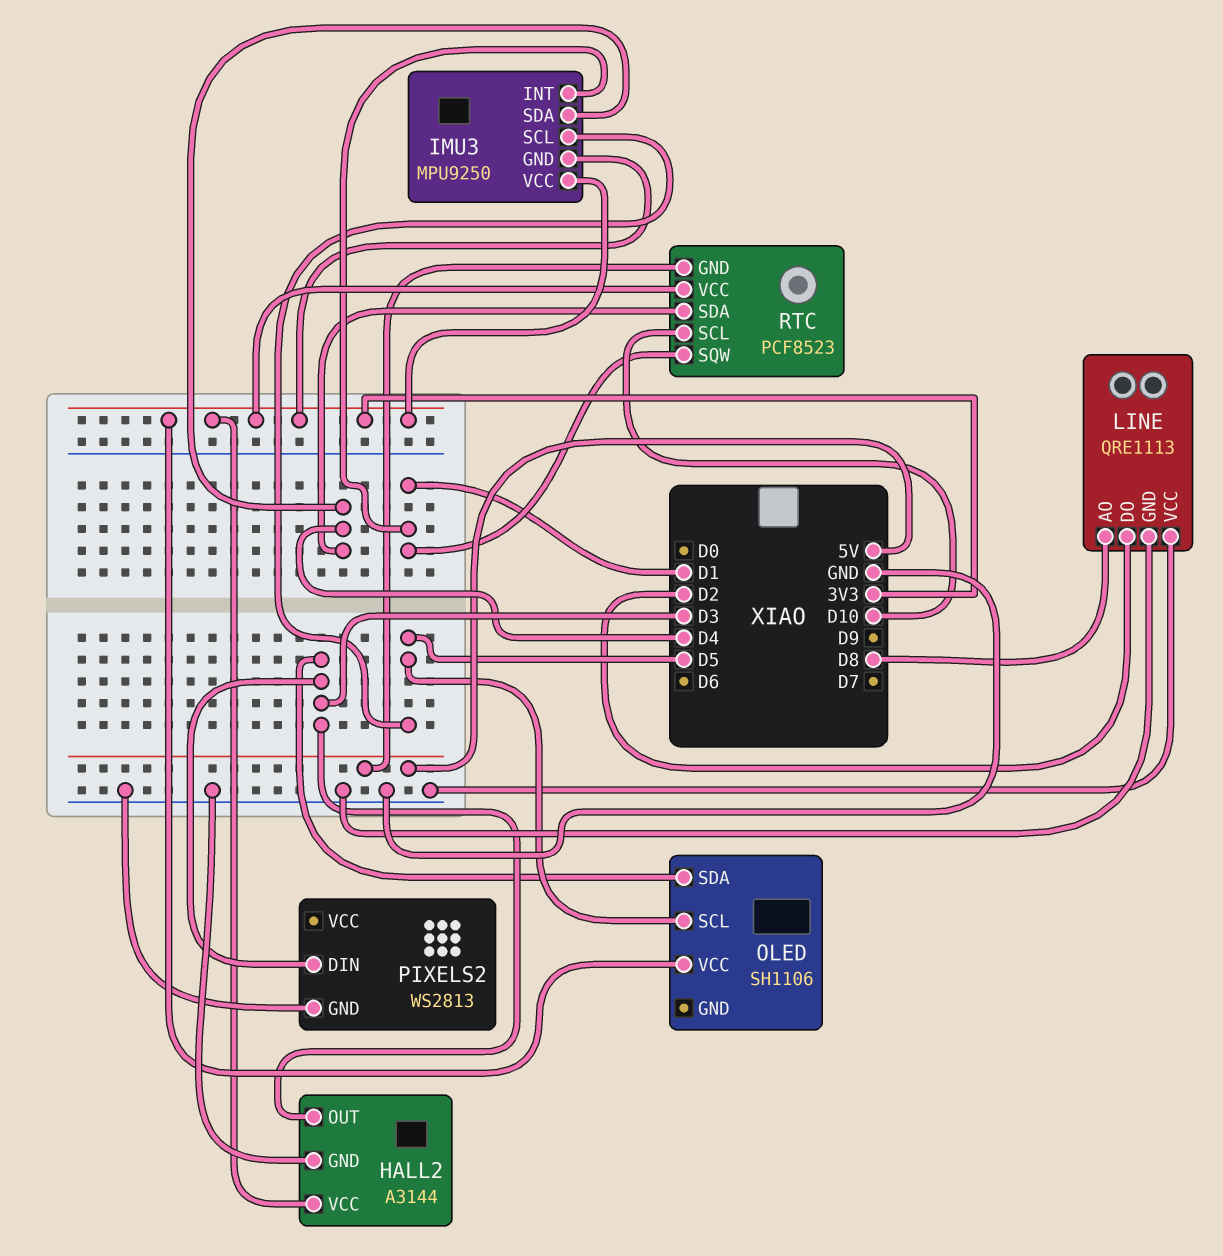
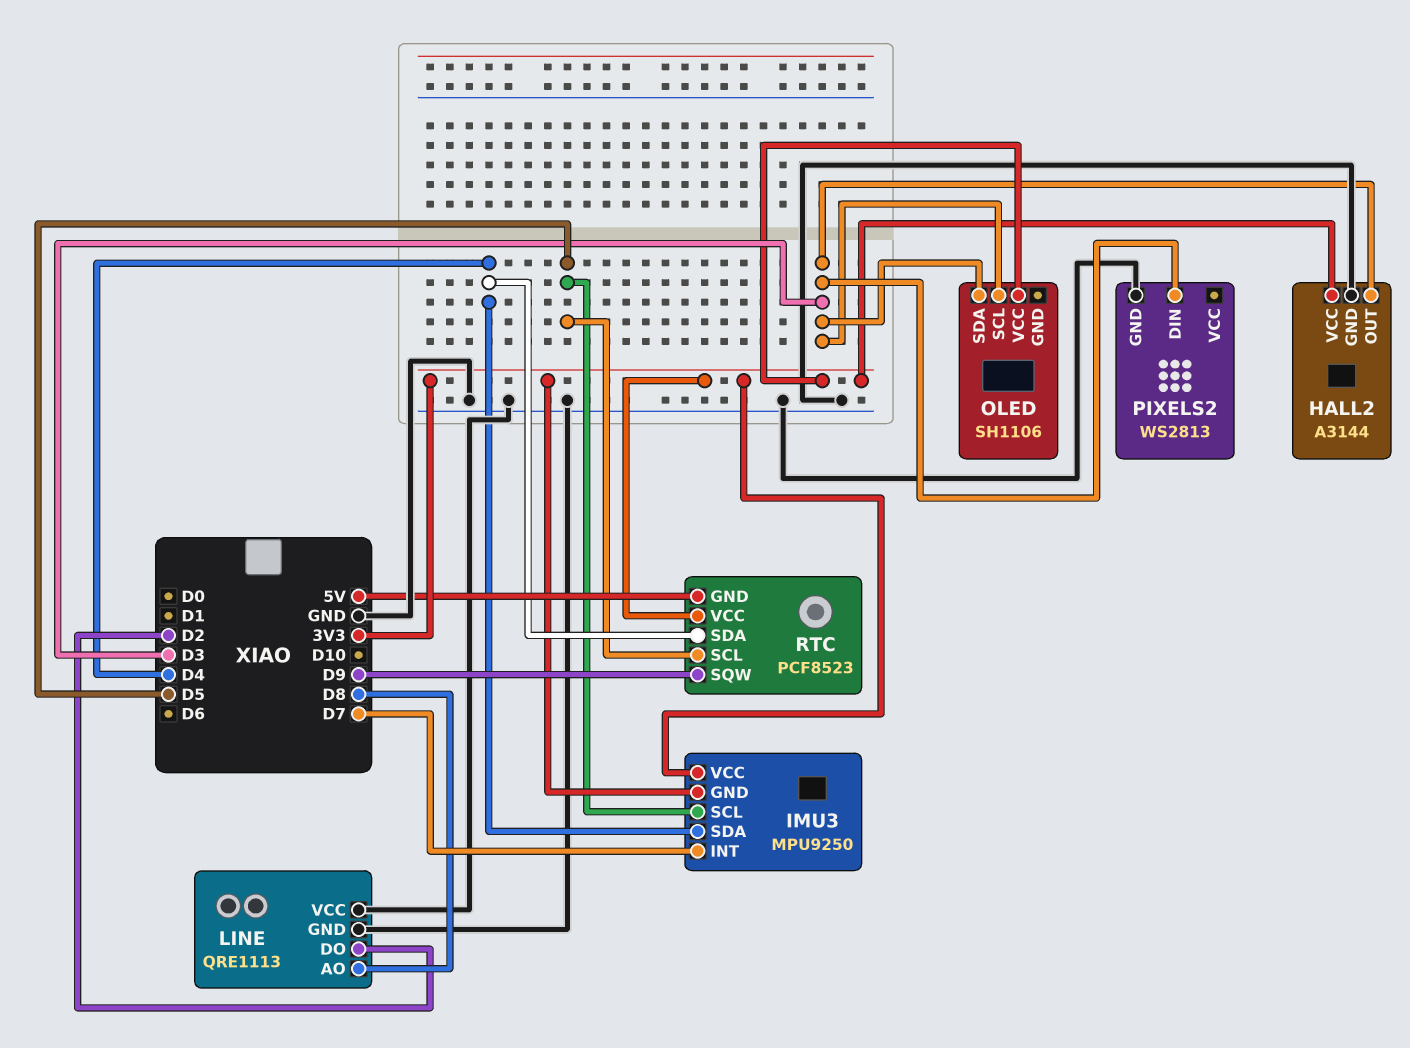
IMU3 pin INT: D1 -> D7
OLED pin SCL: D5 -> D3
RTC pin SCL: D10 -> D5
RTC pin SQW: D1 -> D9

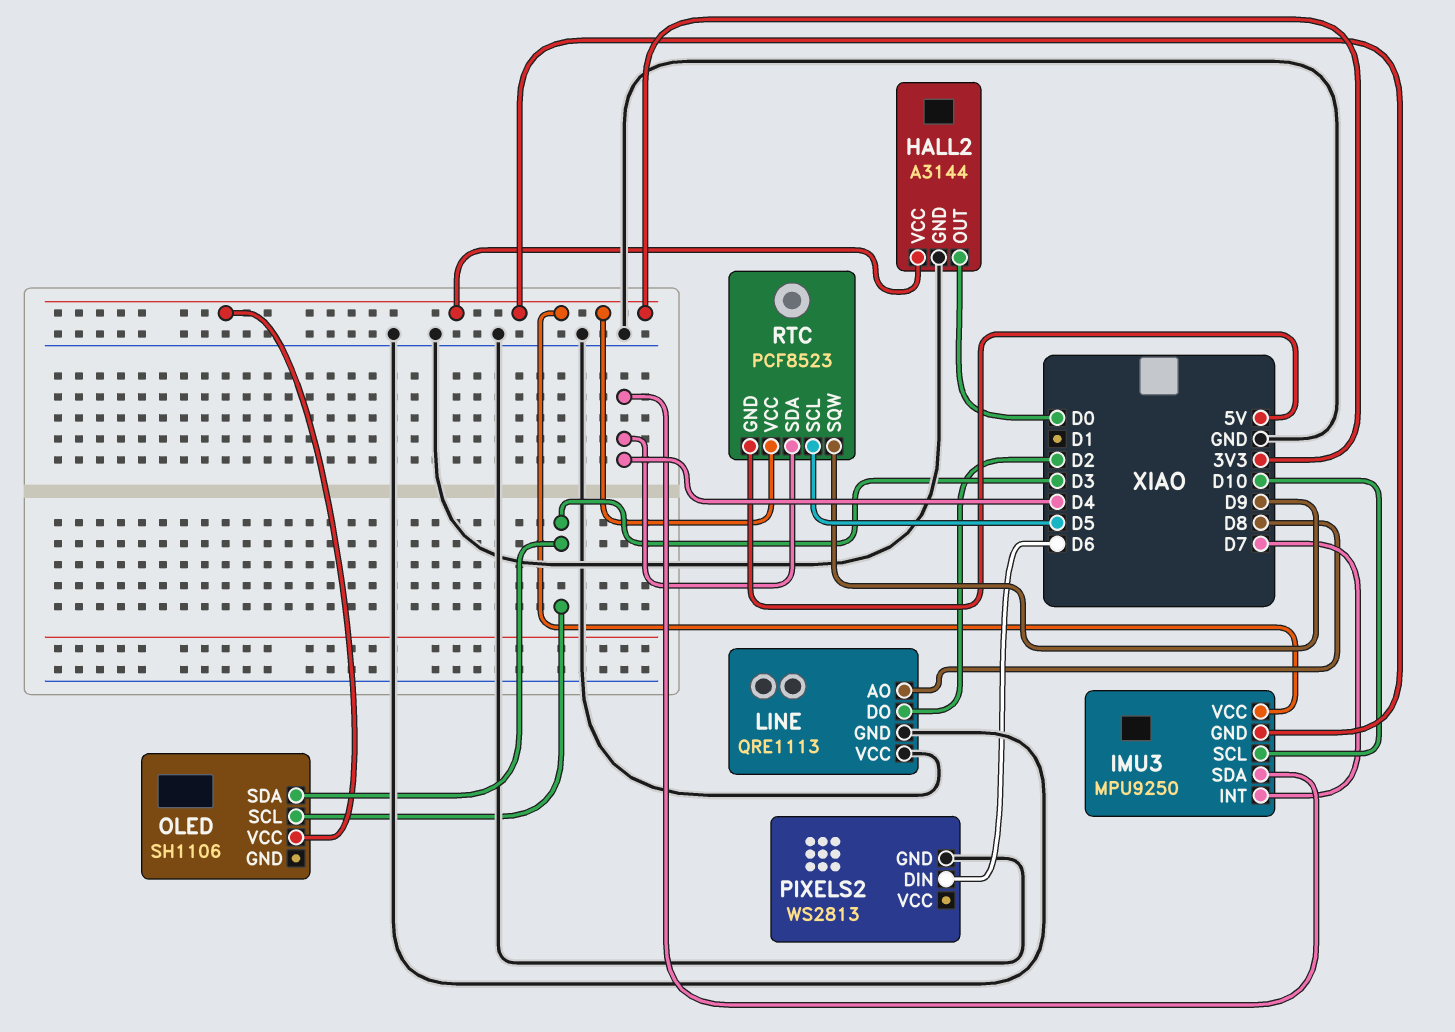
HALL2 pin OUT: D3 -> D0
IMU3 pin SCL: D5 -> D10
PIXELS2 pin DIN: D3 -> D6

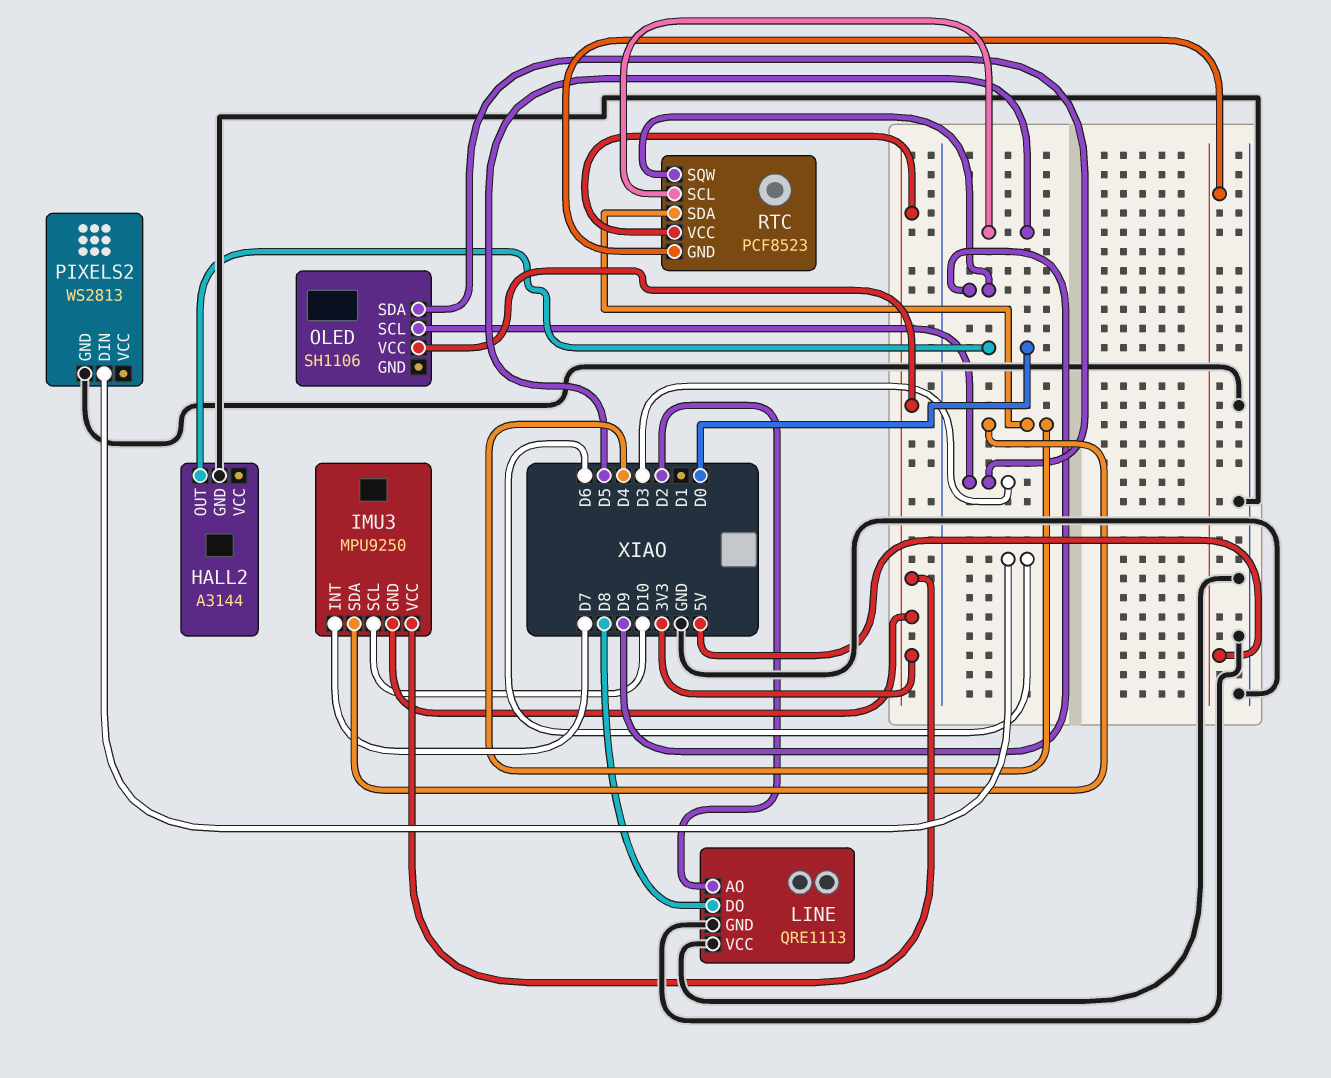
HALL2 pin VCC: 3V3 -> none
LINE pin AO: D8 -> D2
LINE pin DO: D2 -> D8

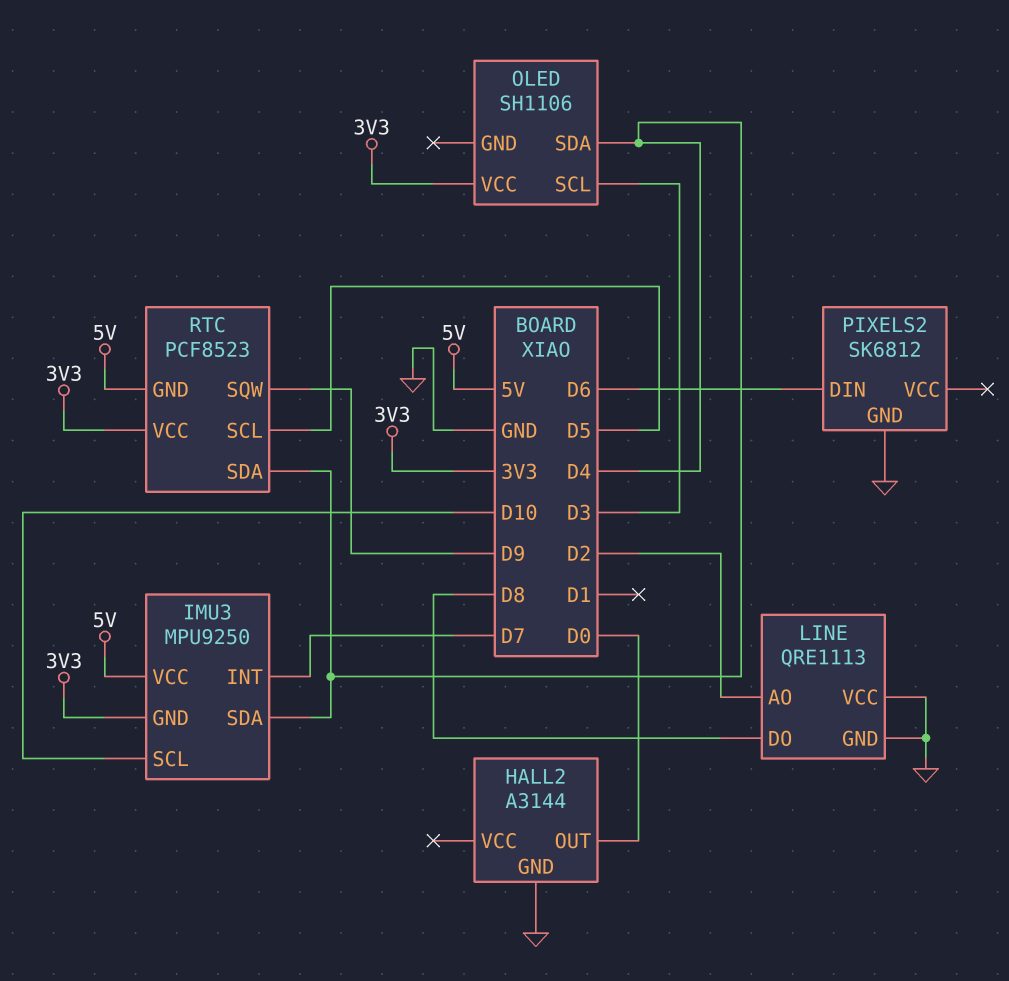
IMU3 pin VCC: 3V3 -> 5V
OLED pin SDA: D3 -> D4
PIXELS2: WS2813 -> SK6812

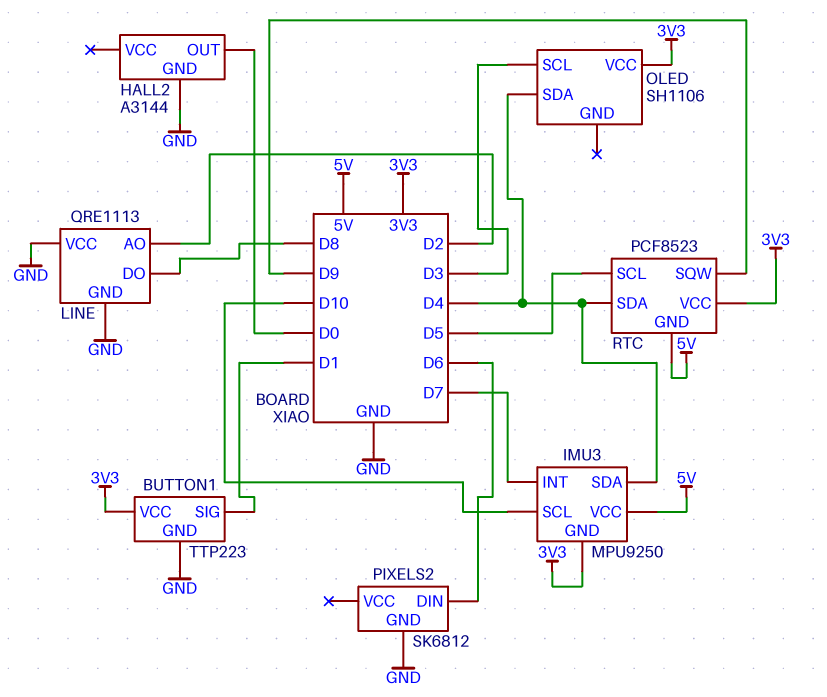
BUTTON1: none -> TTP223
BUTTON1 pin GND: none -> GND
BUTTON1 pin SIG: none -> D1
BUTTON1 pin VCC: none -> 3V3

